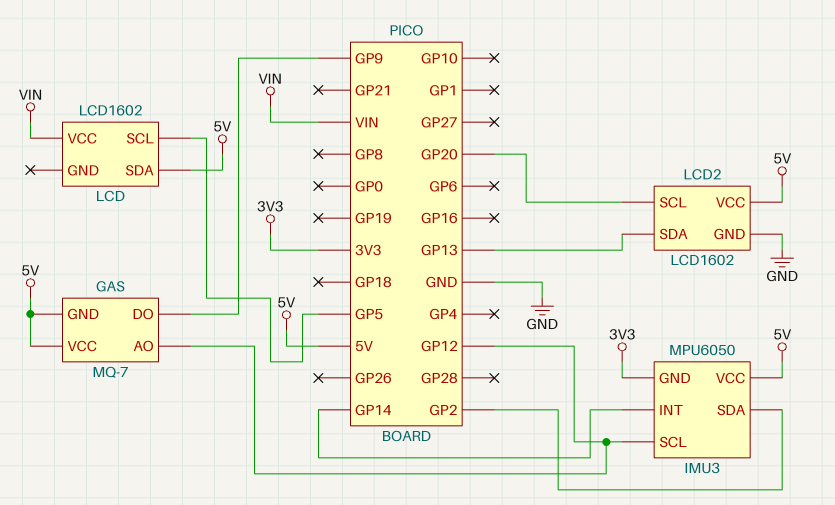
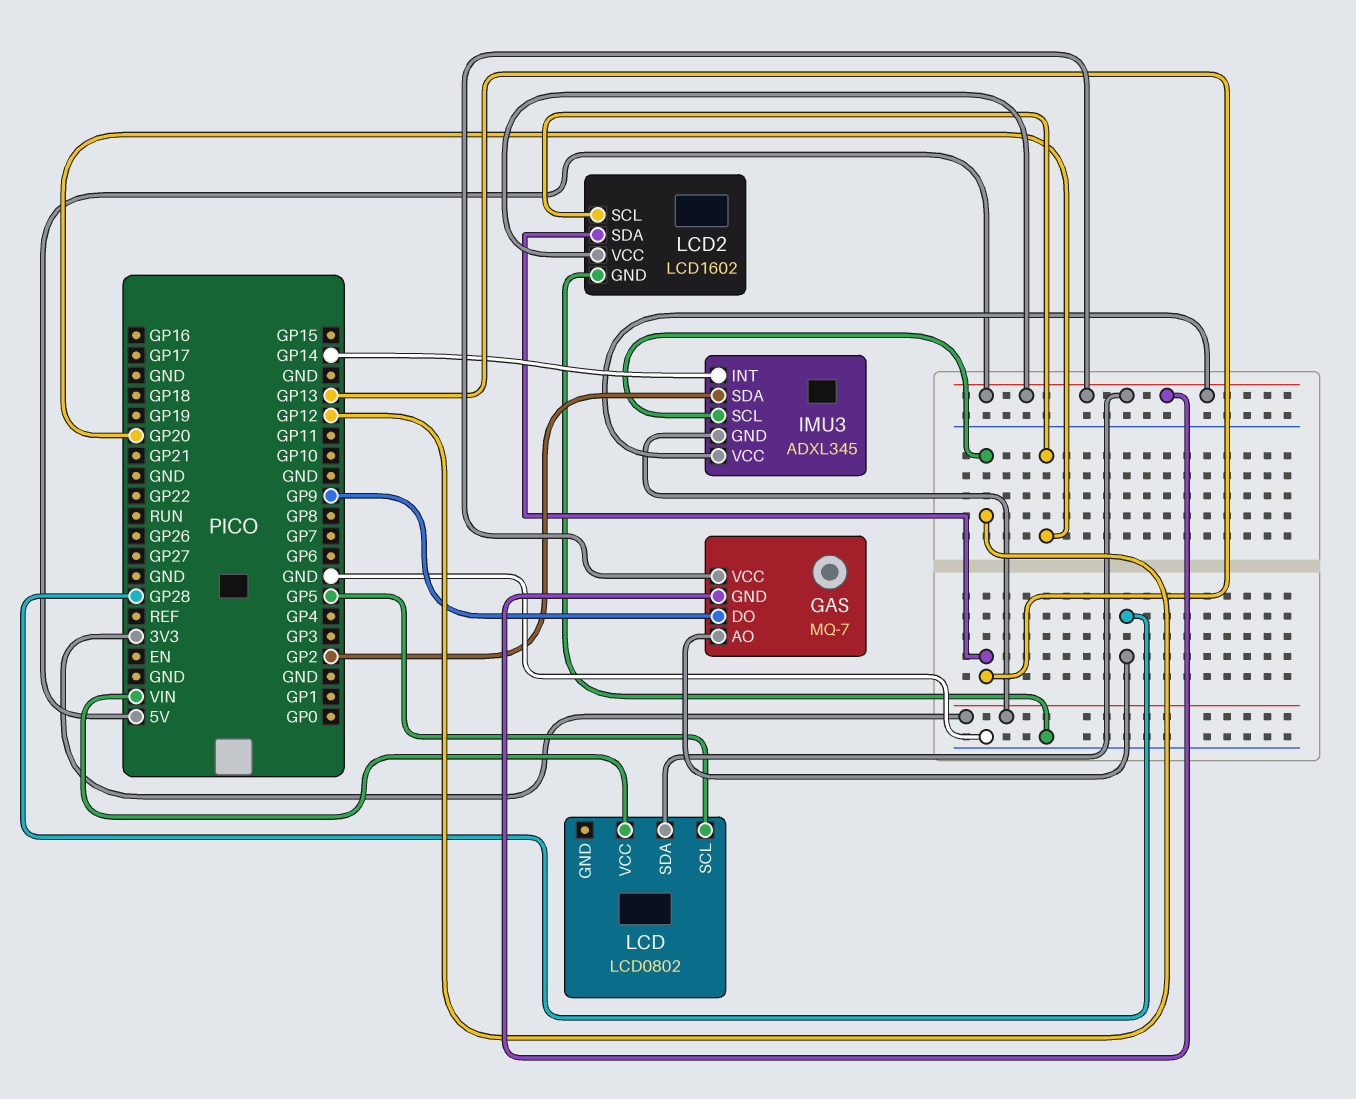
GAS pin AO: GP12 -> GP28
IMU3: MPU6050 -> ADXL345
LCD: LCD1602 -> LCD0802

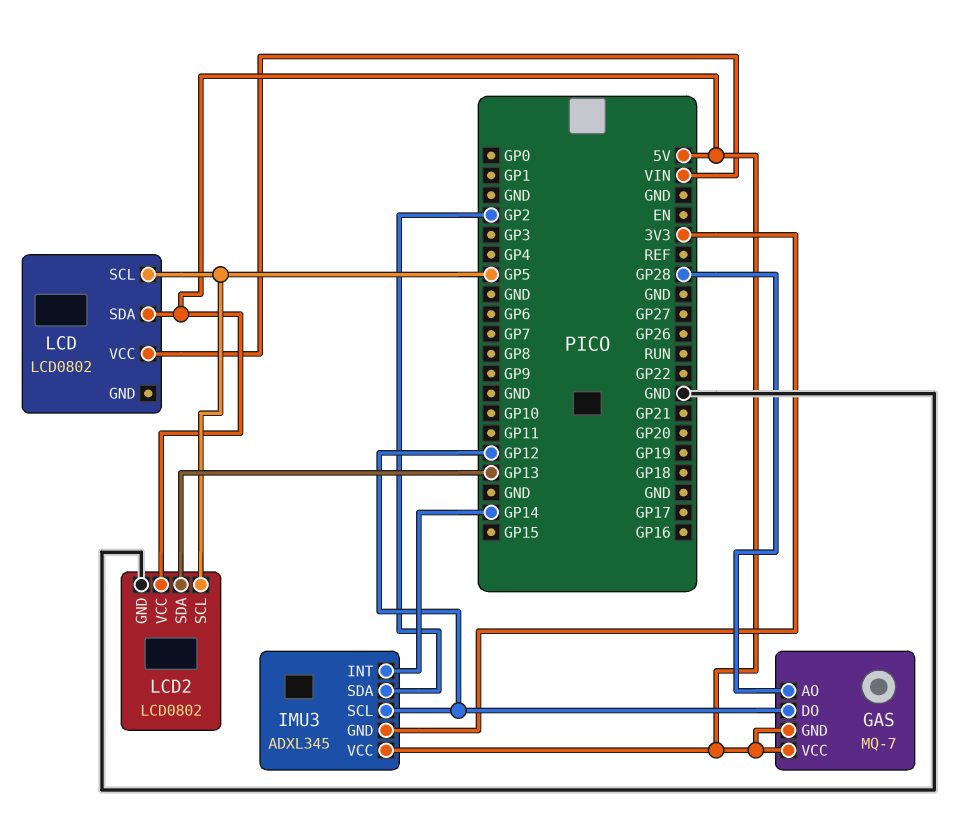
GAS pin DO: GP9 -> GP12
LCD2: LCD1602 -> LCD0802
LCD2 pin SCL: GP20 -> GP5

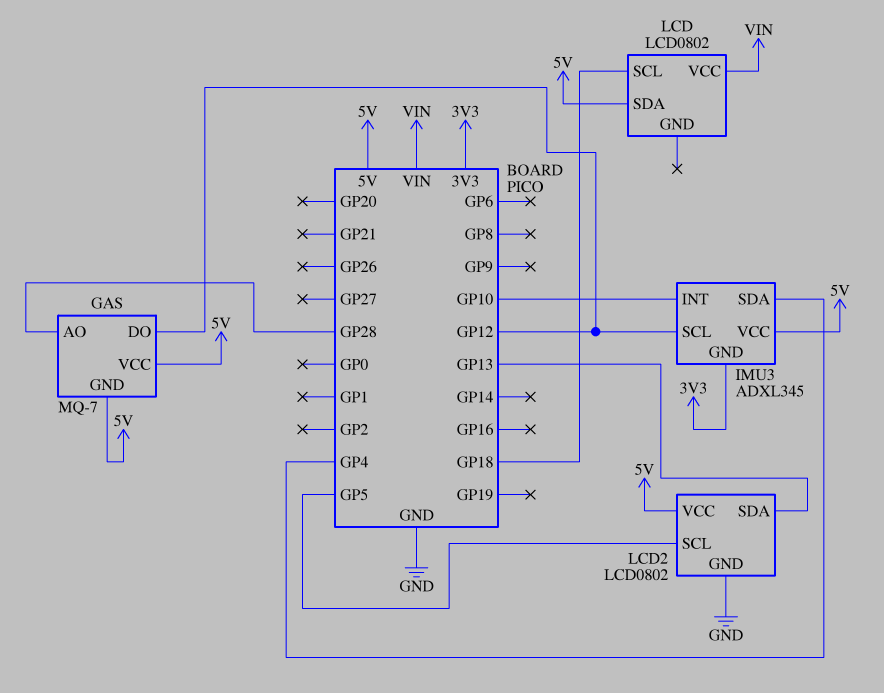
IMU3 pin INT: GP14 -> GP10
IMU3 pin SDA: GP2 -> GP4
LCD pin SCL: GP5 -> GP18

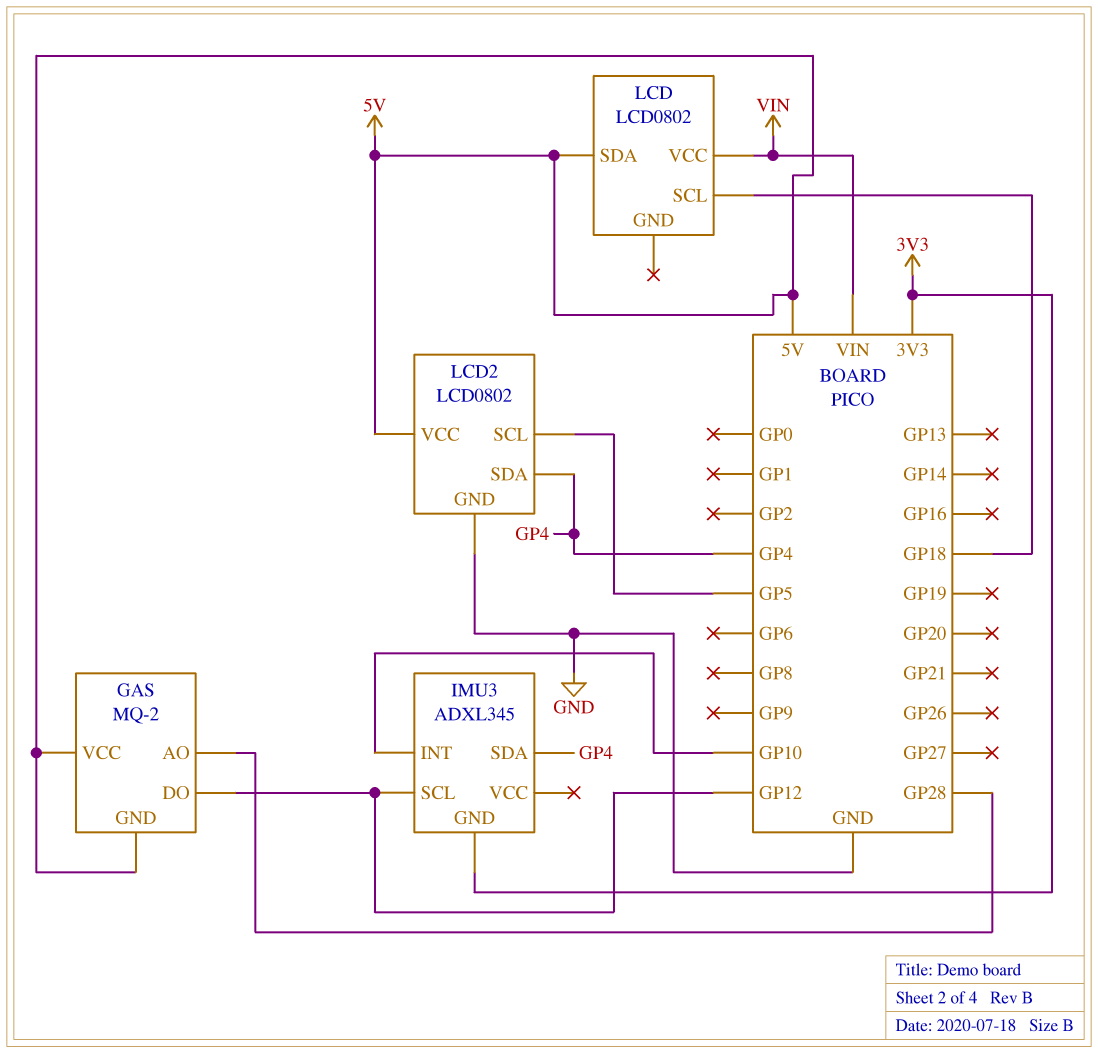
GAS: MQ-7 -> MQ-2
IMU3 pin VCC: 5V -> none
LCD2 pin SDA: GP13 -> GP4

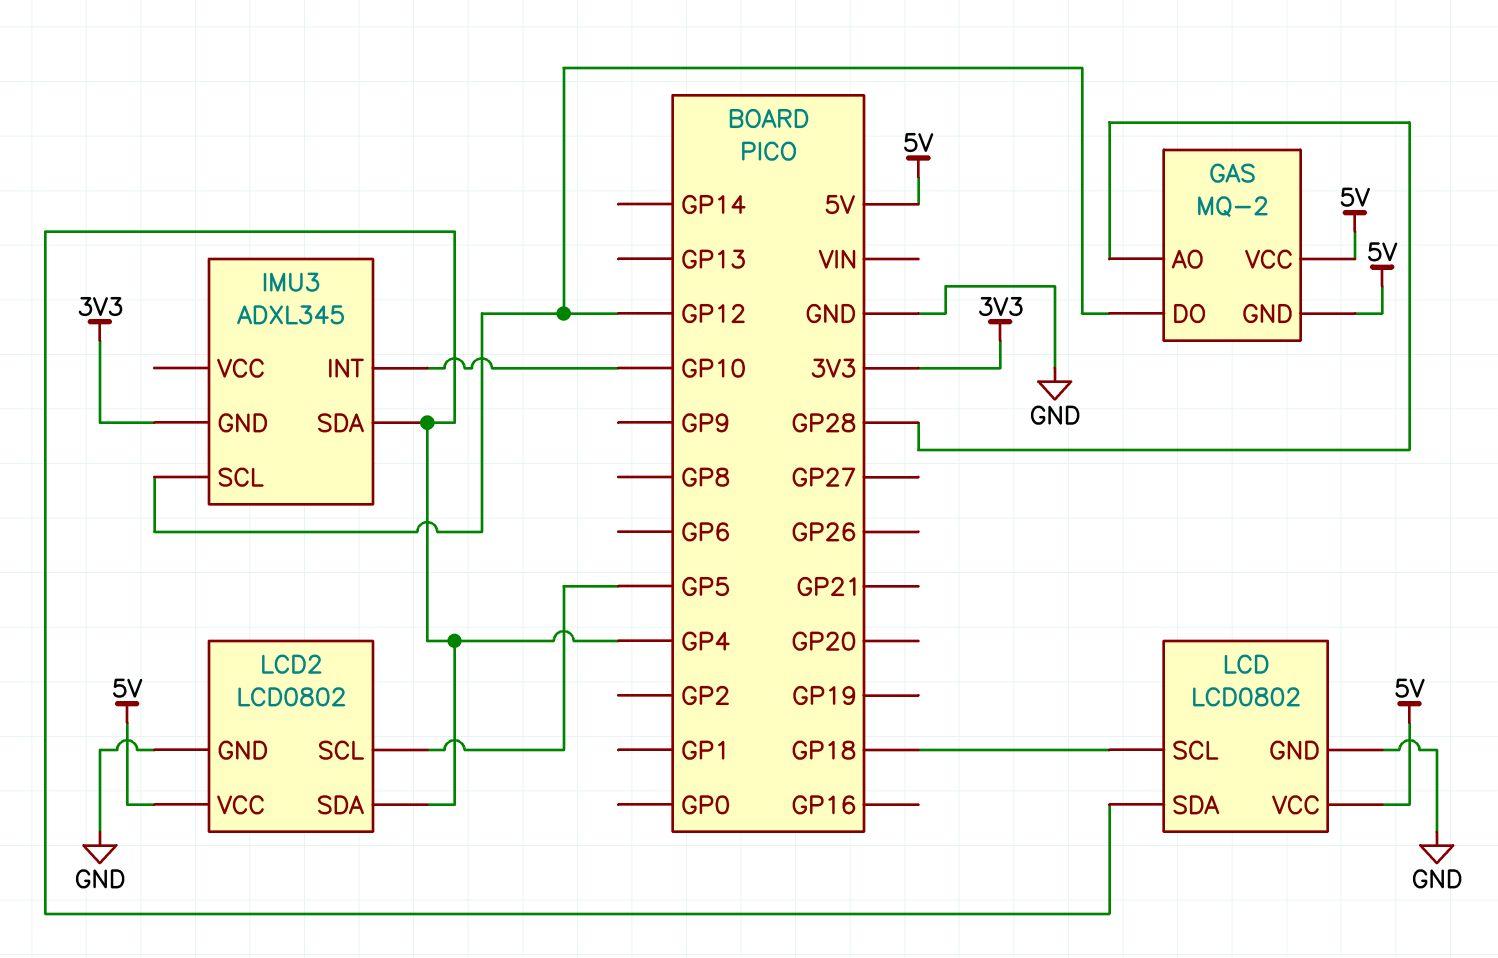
LCD pin GND: none -> GND
LCD pin SDA: 5V -> GP4
LCD pin VCC: VIN -> 5V

